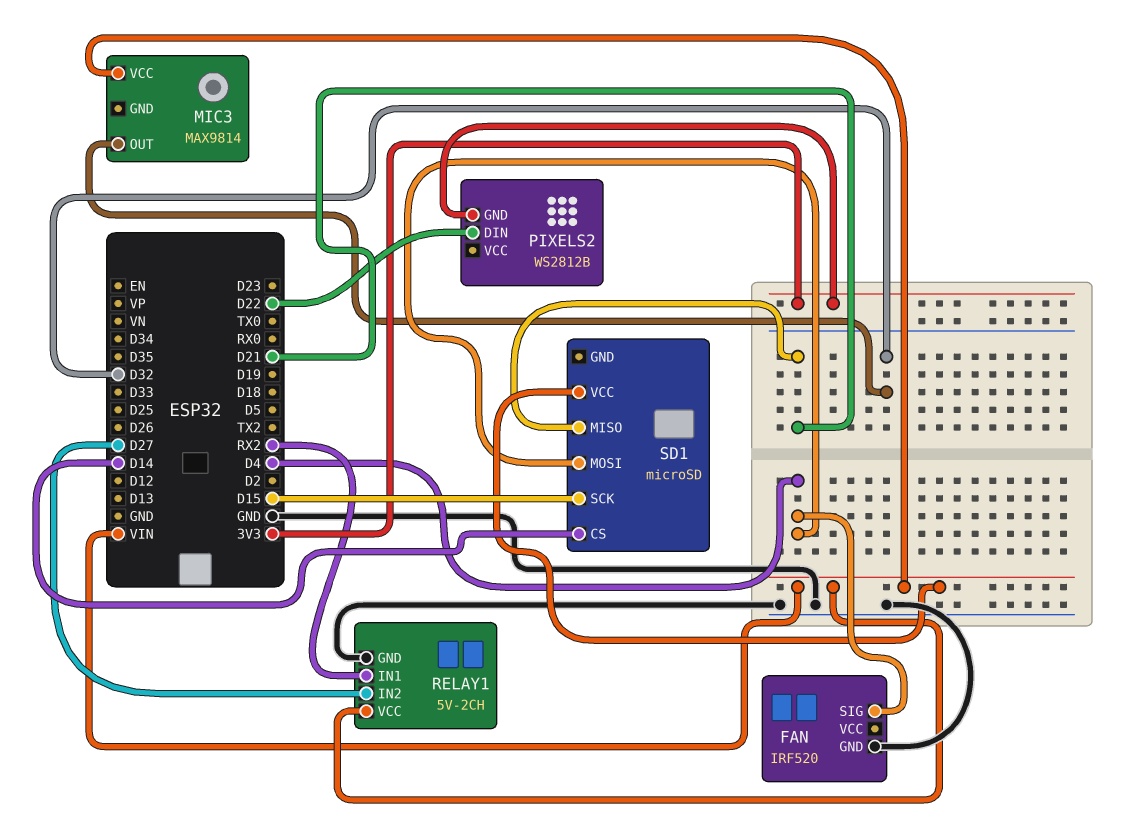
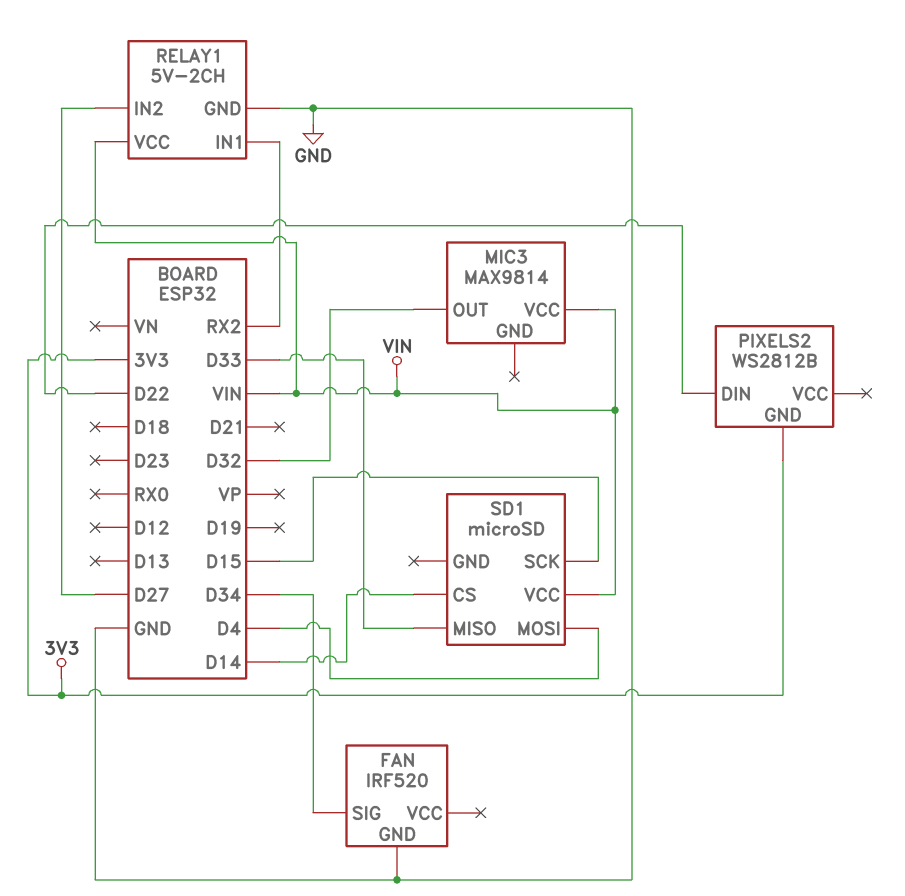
FAN pin SIG: D4 -> D34
SD1 pin MISO: D21 -> D33

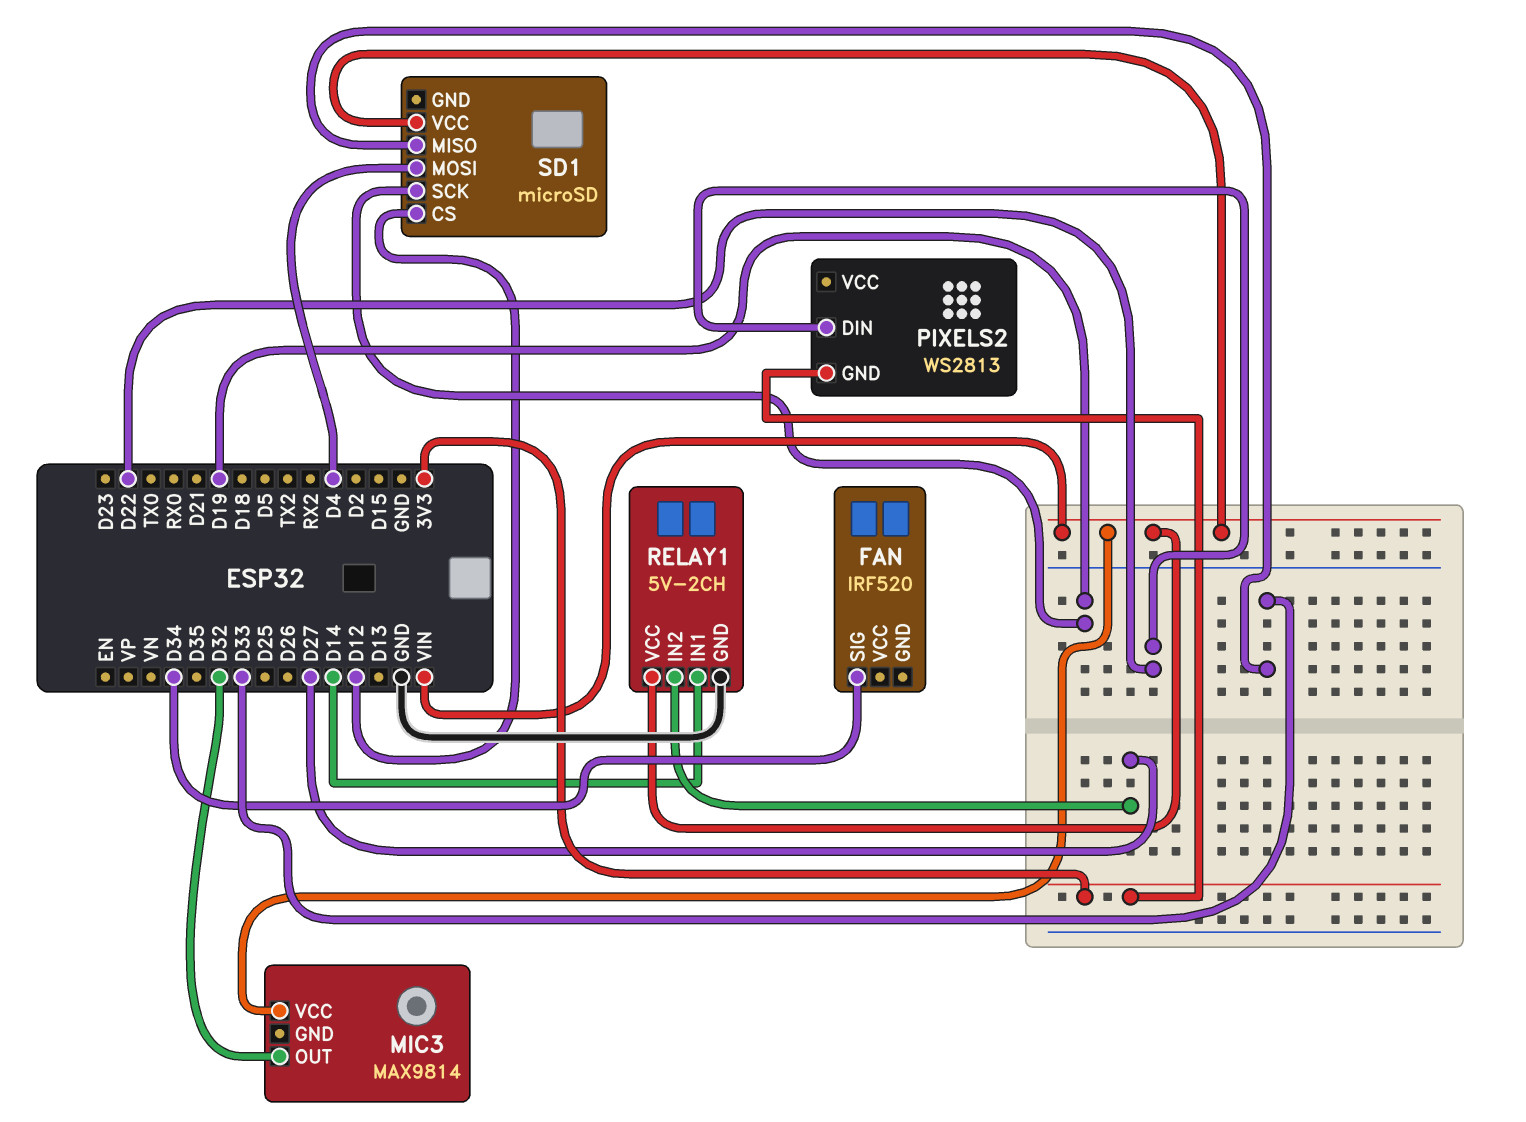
FAN pin GND: GND -> none
PIXELS2: WS2812B -> WS2813
RELAY1 pin IN1: RX2 -> D14
SD1 pin CS: D14 -> D12
SD1 pin SCK: D15 -> D19

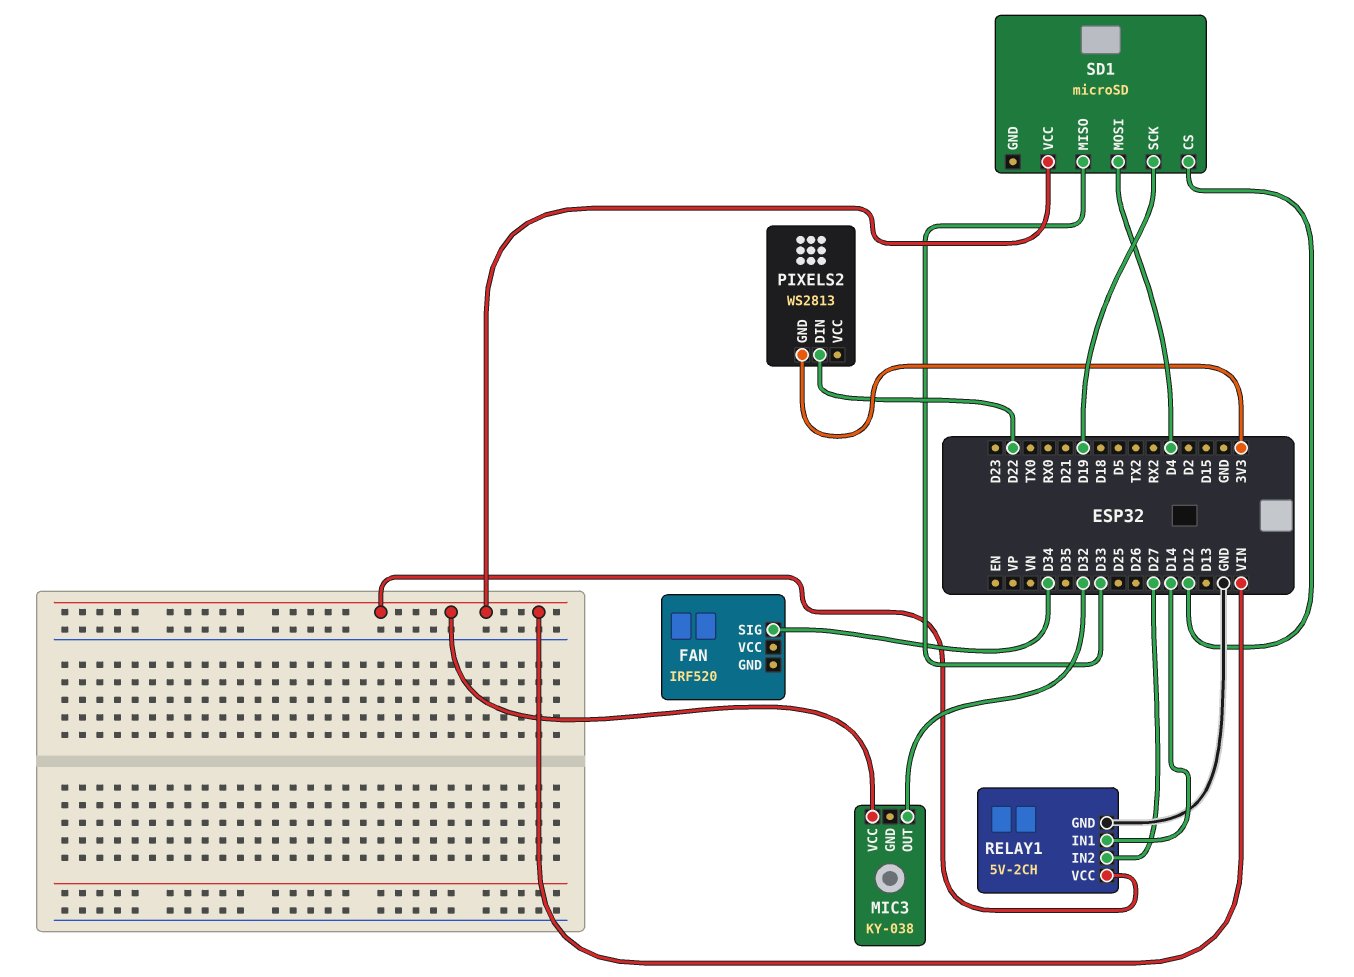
MIC3: MAX9814 -> KY-038

